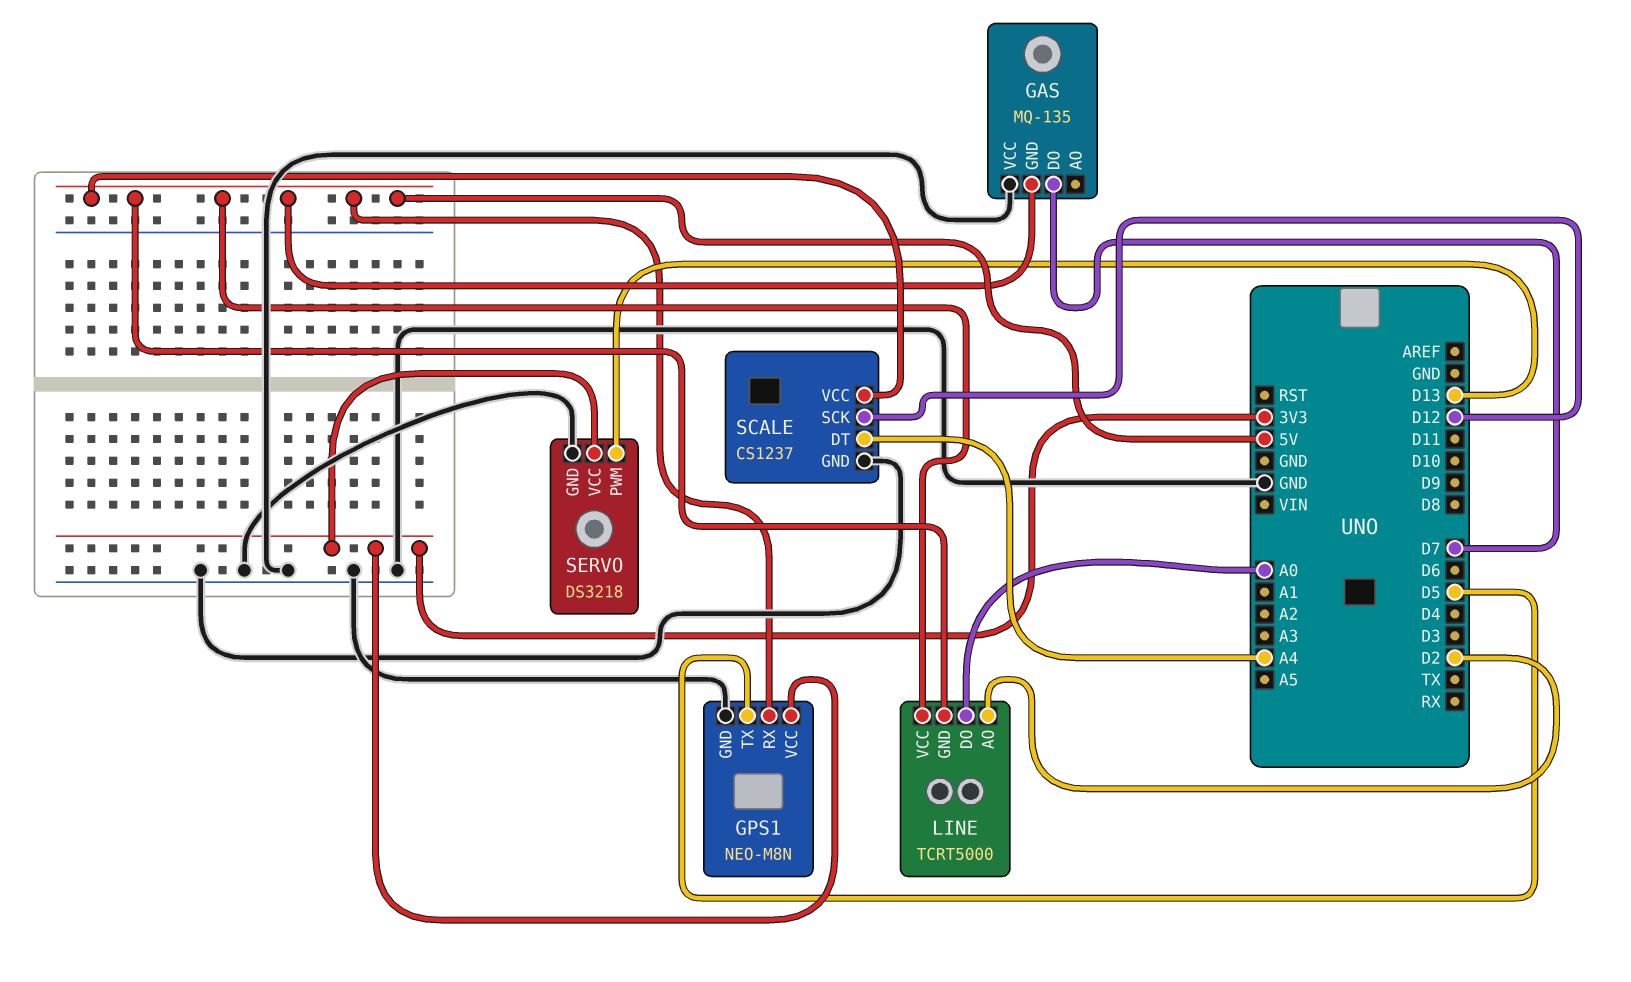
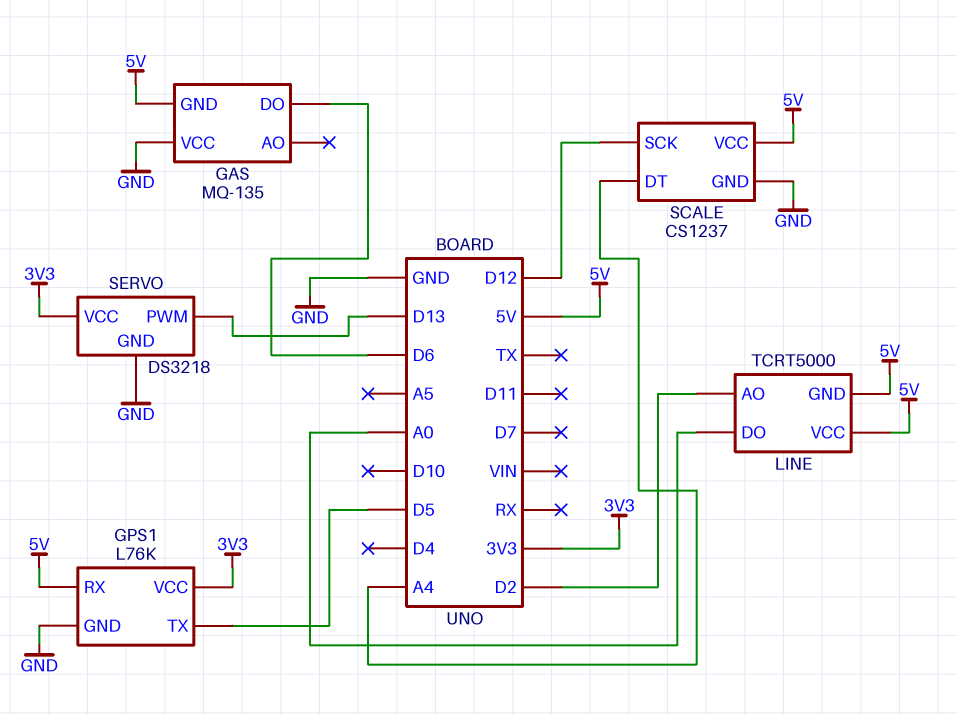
GAS pin DO: D7 -> D6
GPS1: NEO-M8N -> L76K

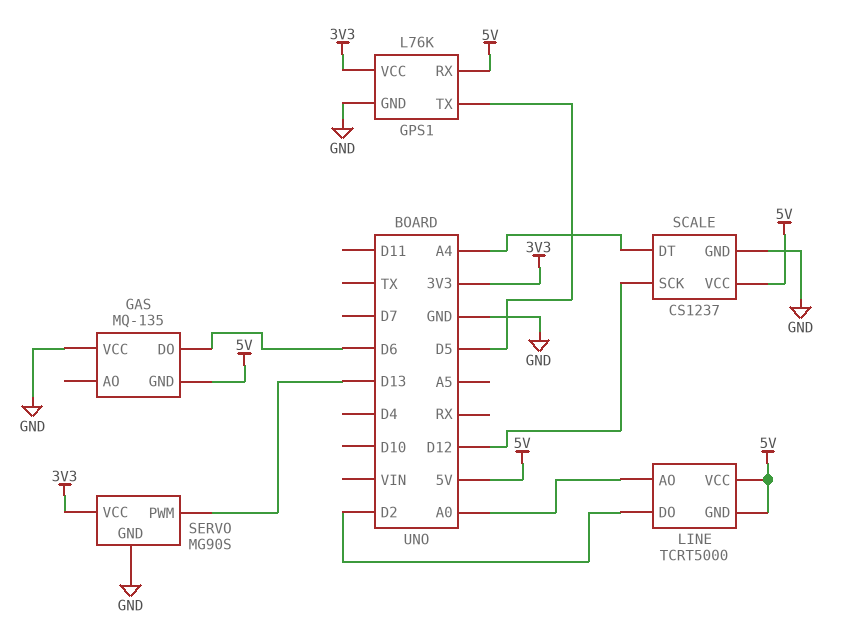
LINE pin AO: D2 -> A0
LINE pin DO: A0 -> D2
SERVO: DS3218 -> MG90S

